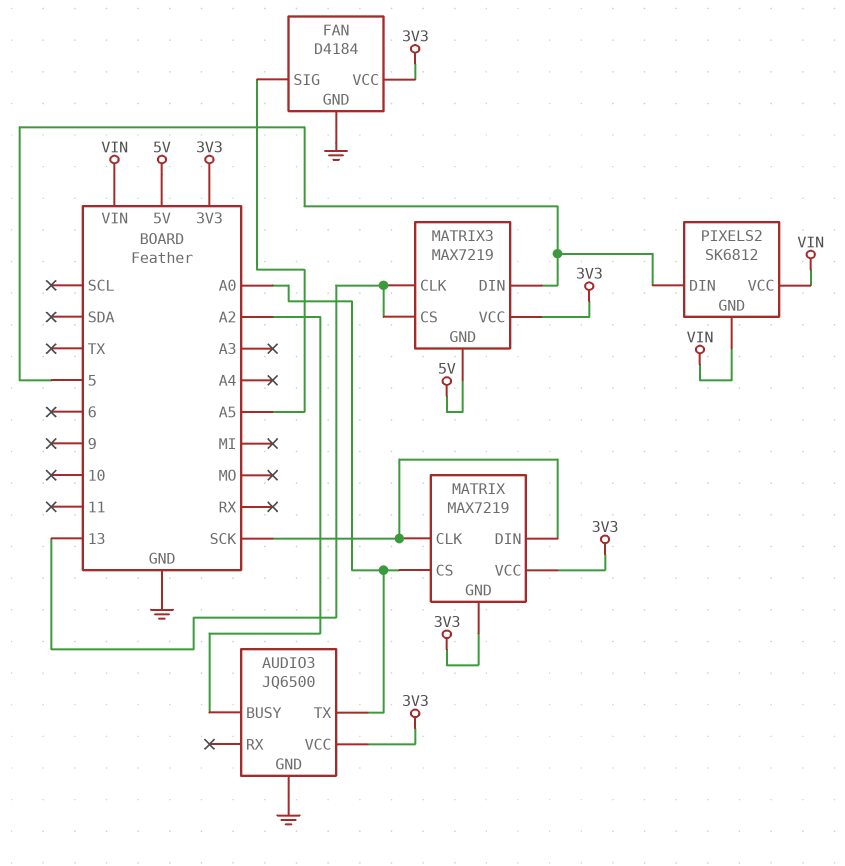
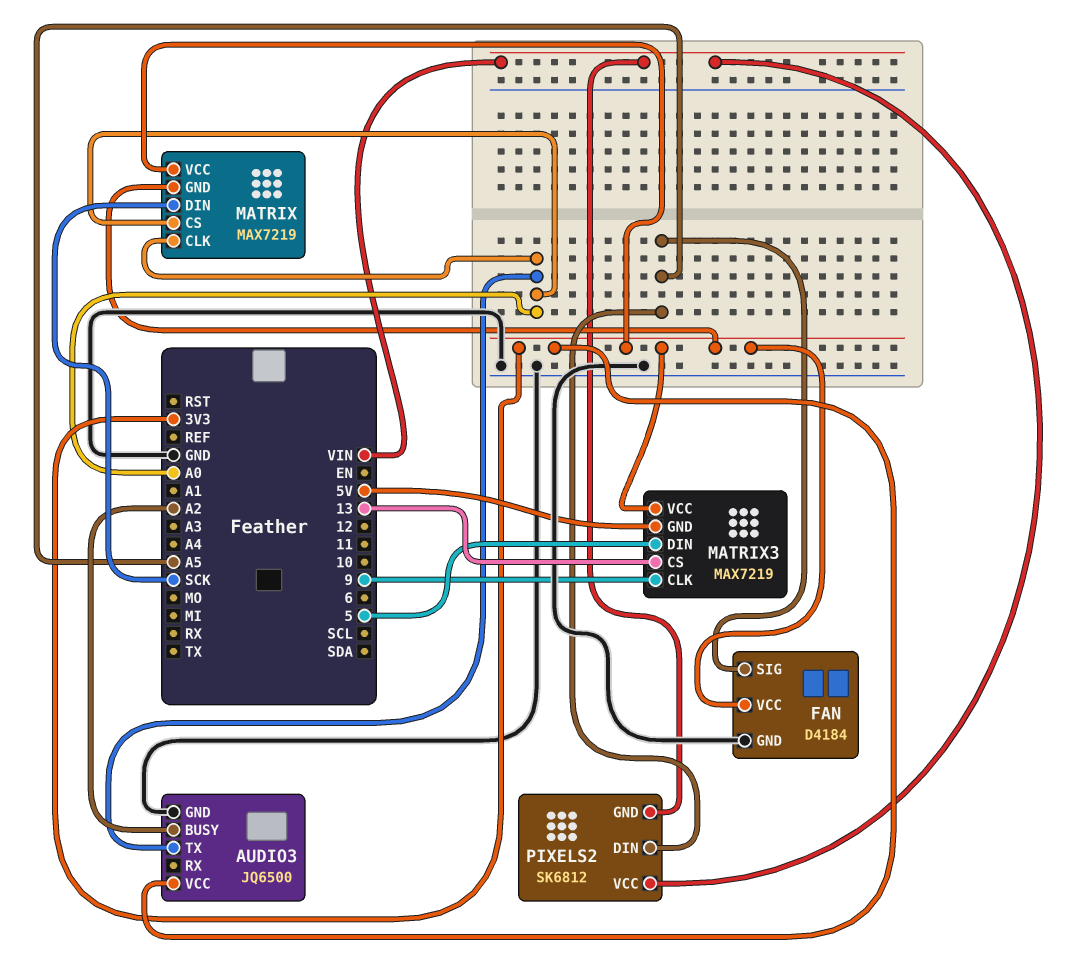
MATRIX pin CLK: SCK -> A0
MATRIX3 pin CLK: 13 -> 9
PIXELS2 pin DIN: 5 -> A5

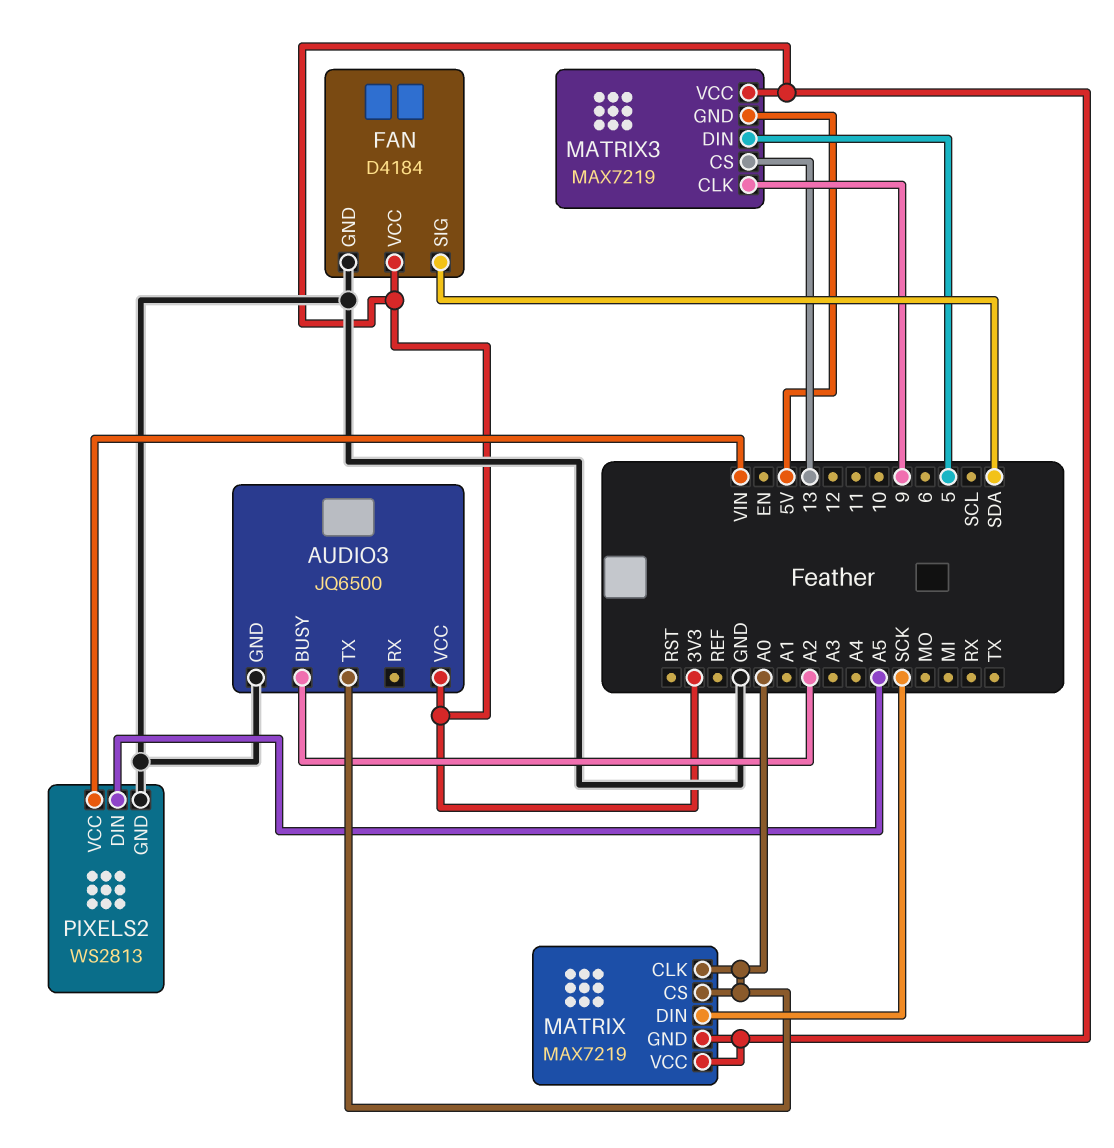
FAN pin SIG: A5 -> SDA
PIXELS2: SK6812 -> WS2813
PIXELS2 pin GND: VIN -> GND

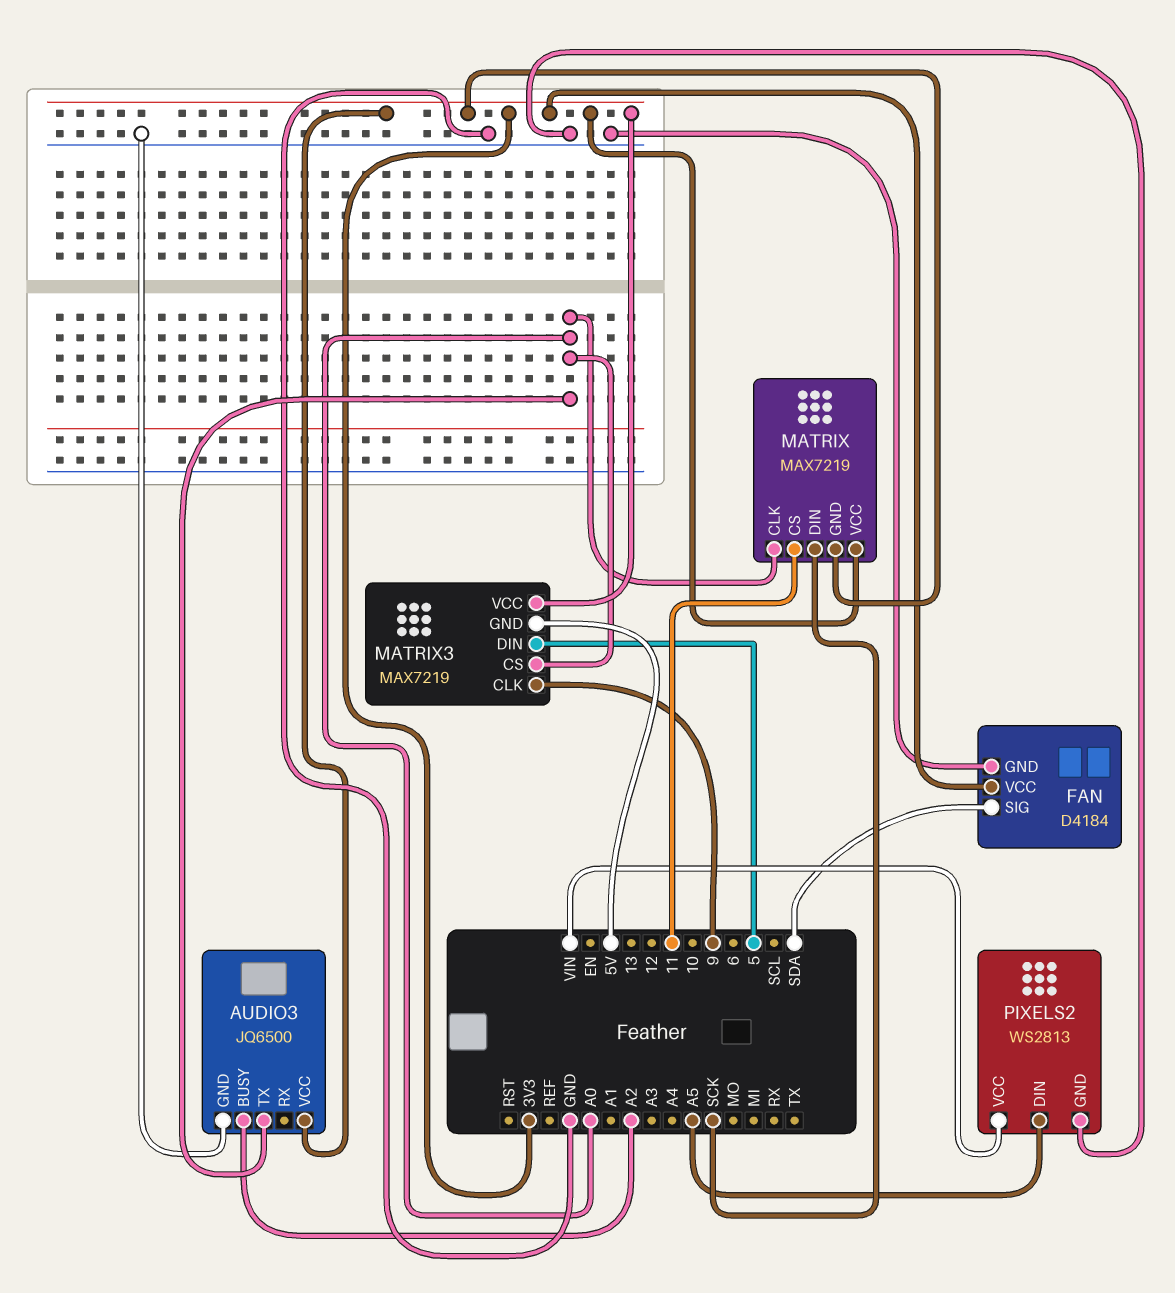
MATRIX pin CS: A0 -> 11
MATRIX3 pin CS: 13 -> A0

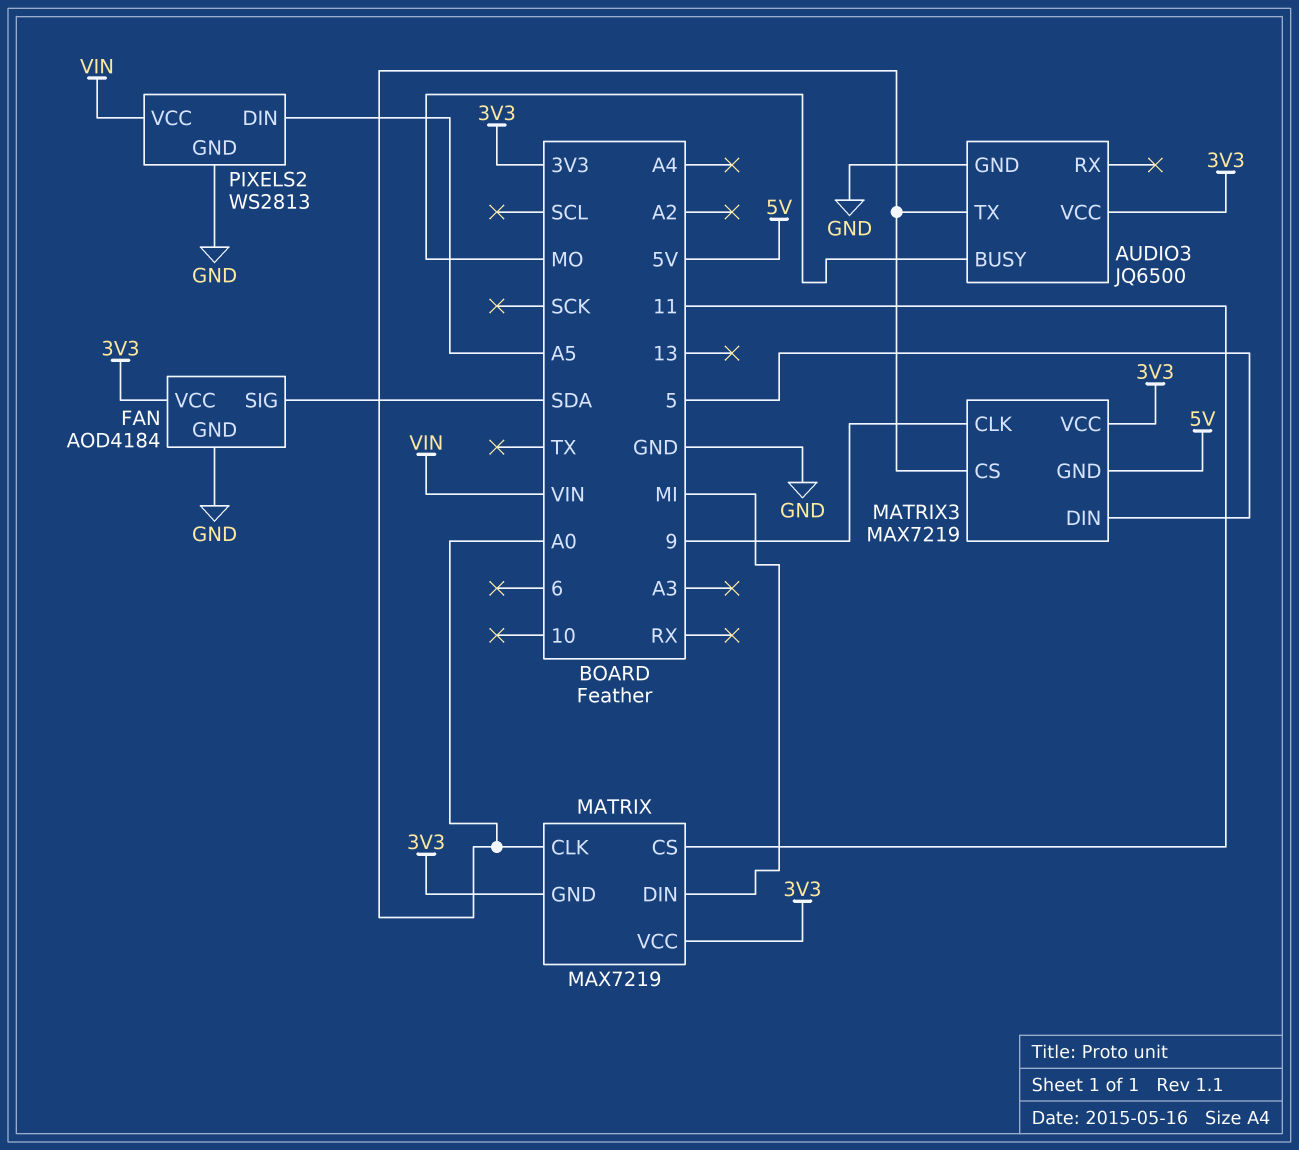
AUDIO3 pin BUSY: A2 -> MO
FAN: D4184 -> AOD4184
MATRIX pin DIN: SCK -> MI

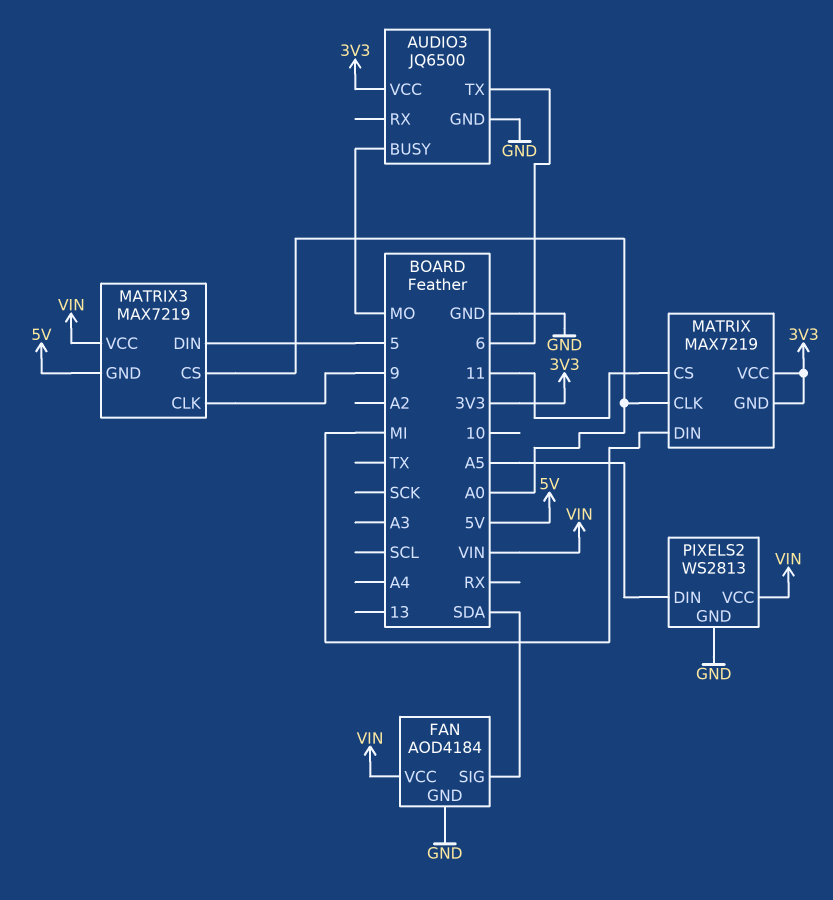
AUDIO3 pin TX: A0 -> 6
FAN pin VCC: 3V3 -> VIN
MATRIX3 pin VCC: 3V3 -> VIN

